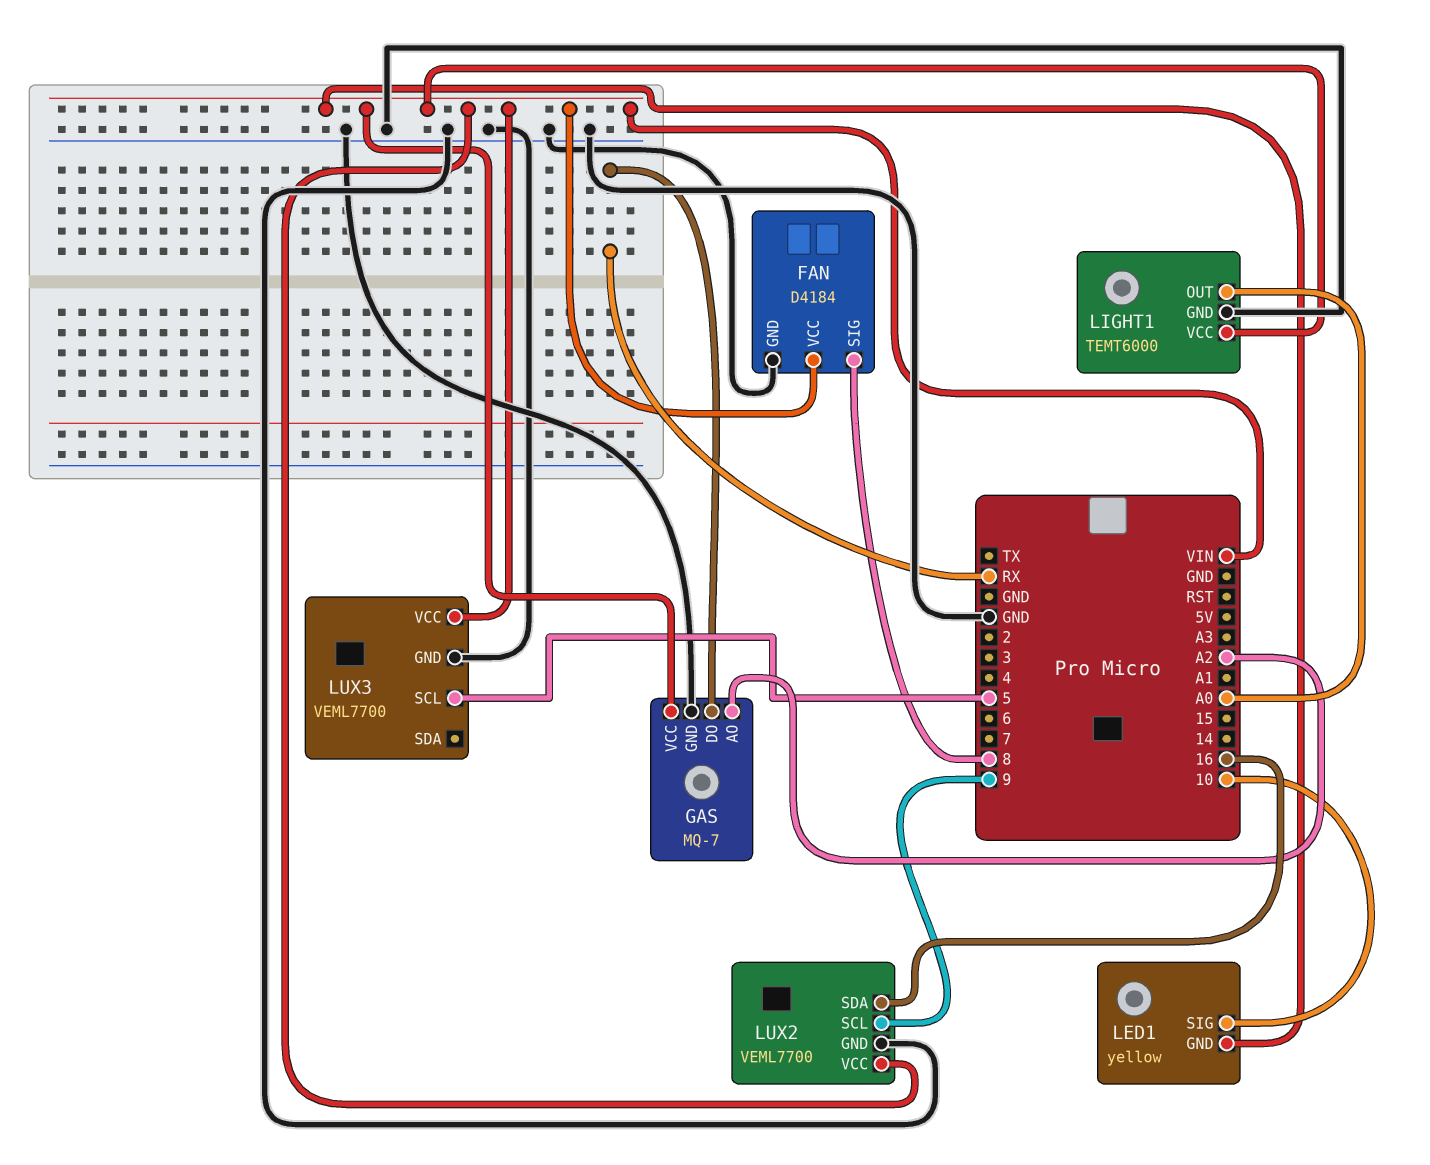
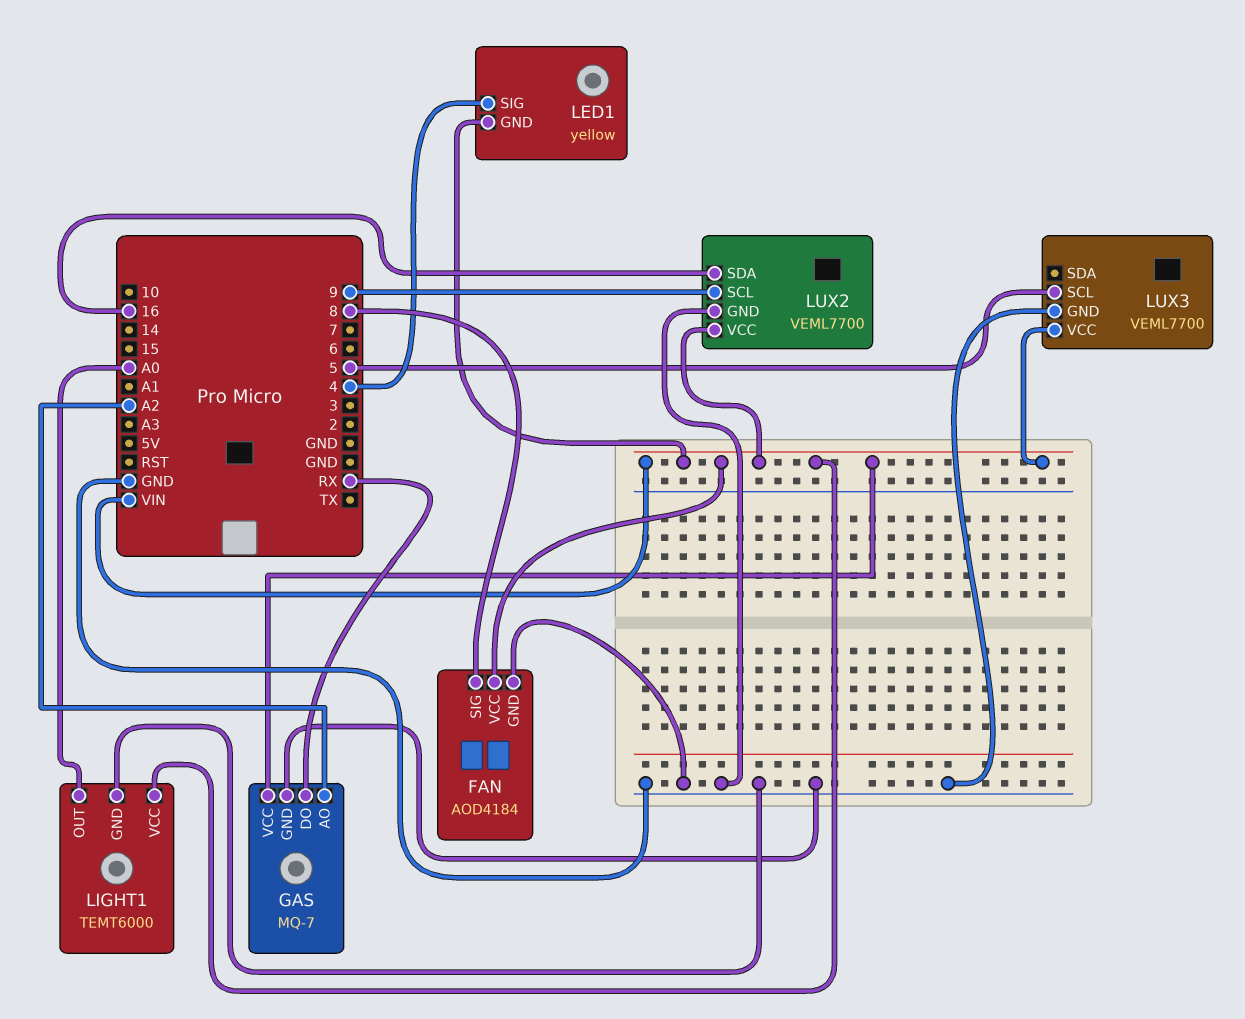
FAN: D4184 -> AOD4184
LED1 pin SIG: 10 -> 4

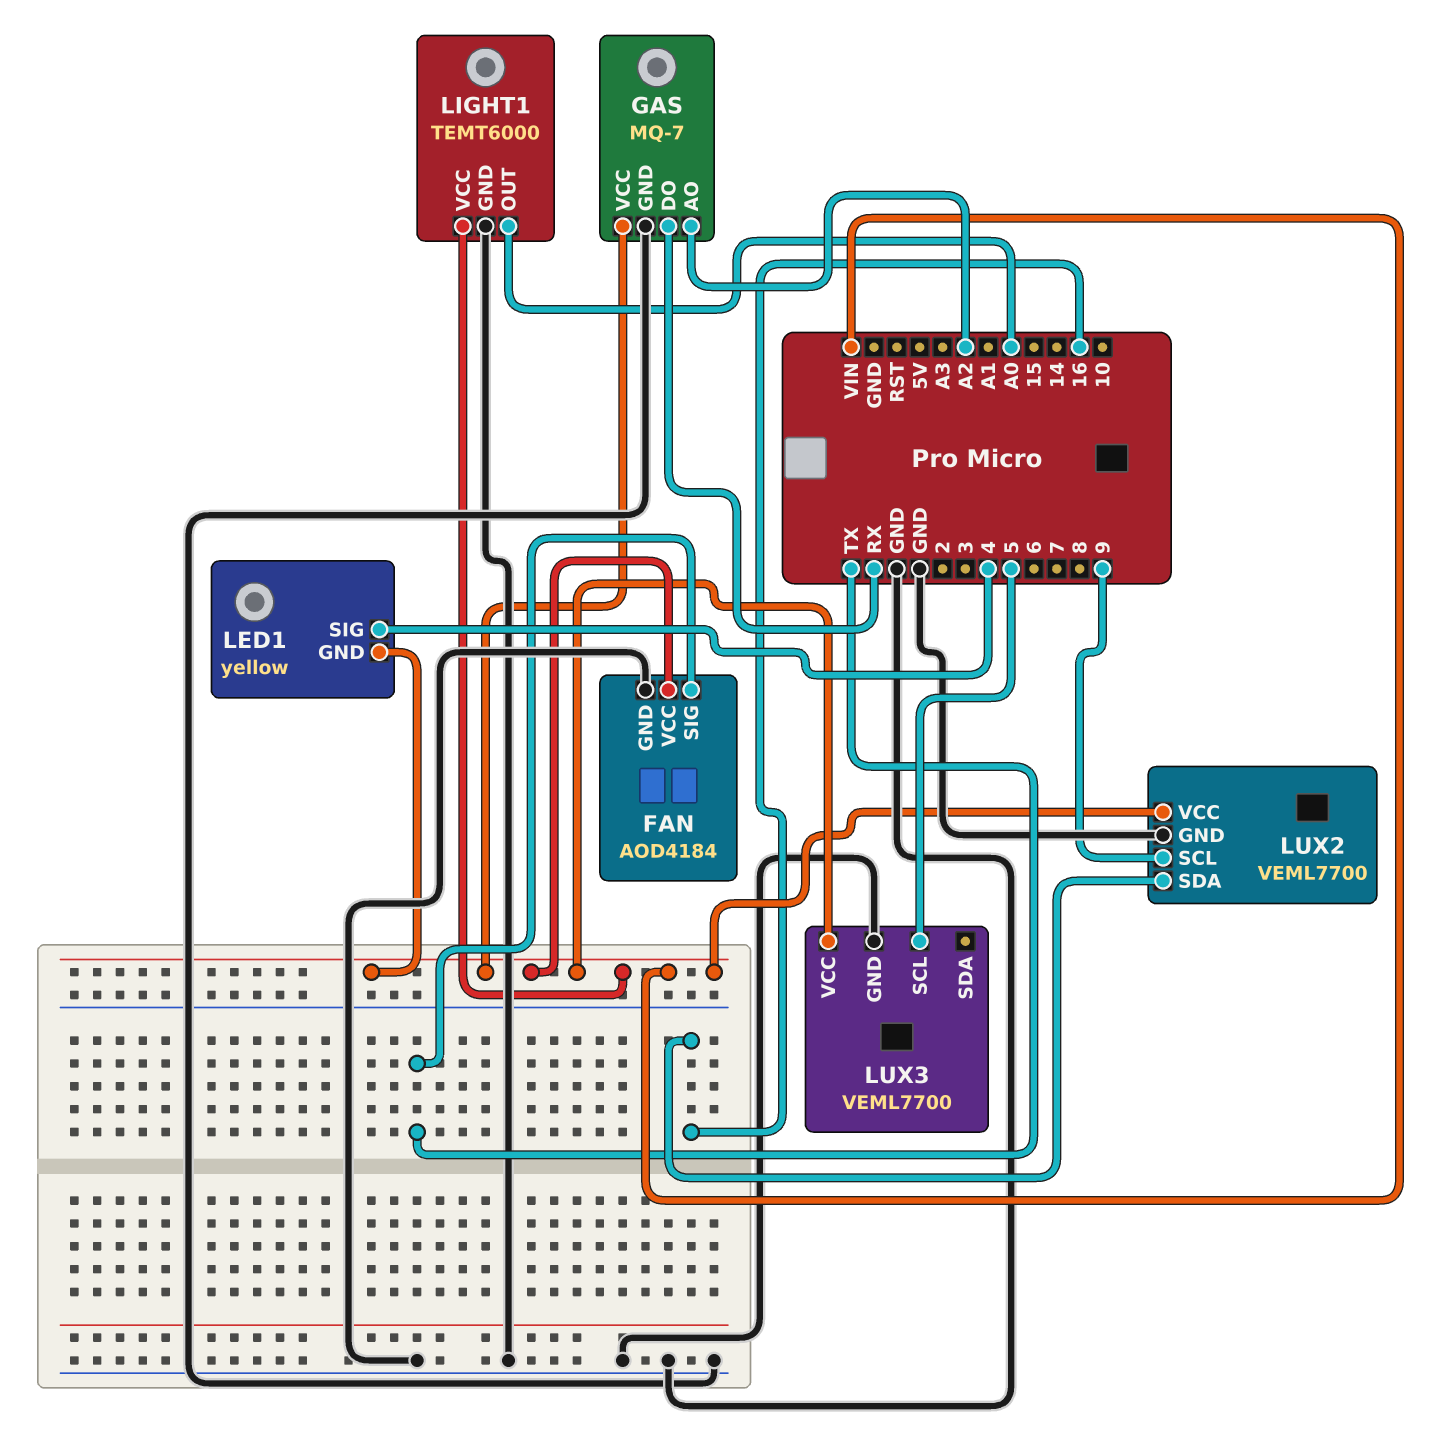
FAN pin SIG: 8 -> TX

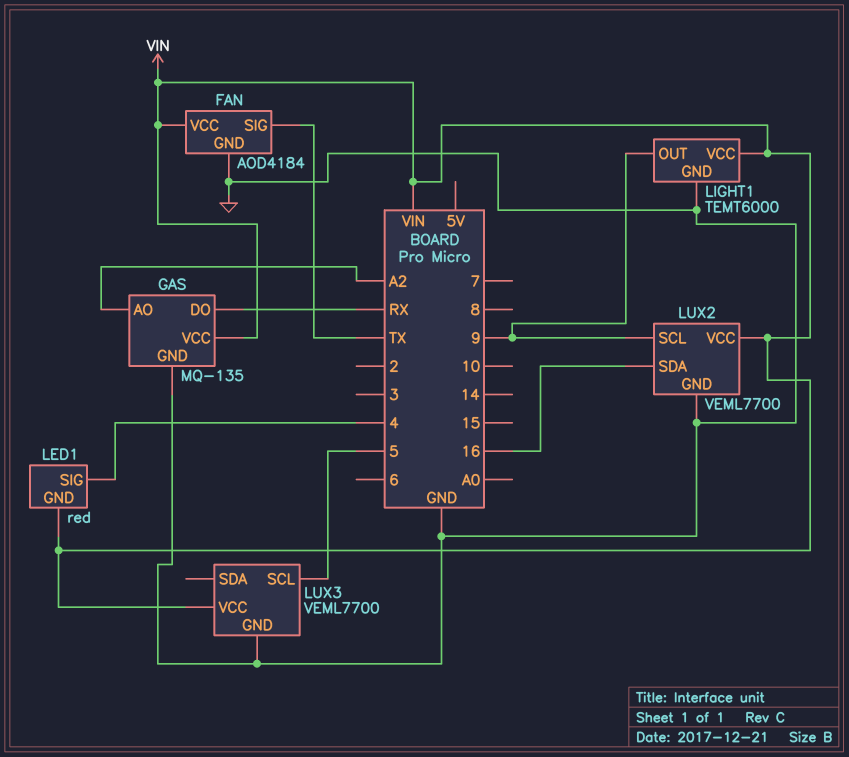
GAS: MQ-7 -> MQ-135
LED1: yellow -> red
LIGHT1 pin OUT: A0 -> 9

